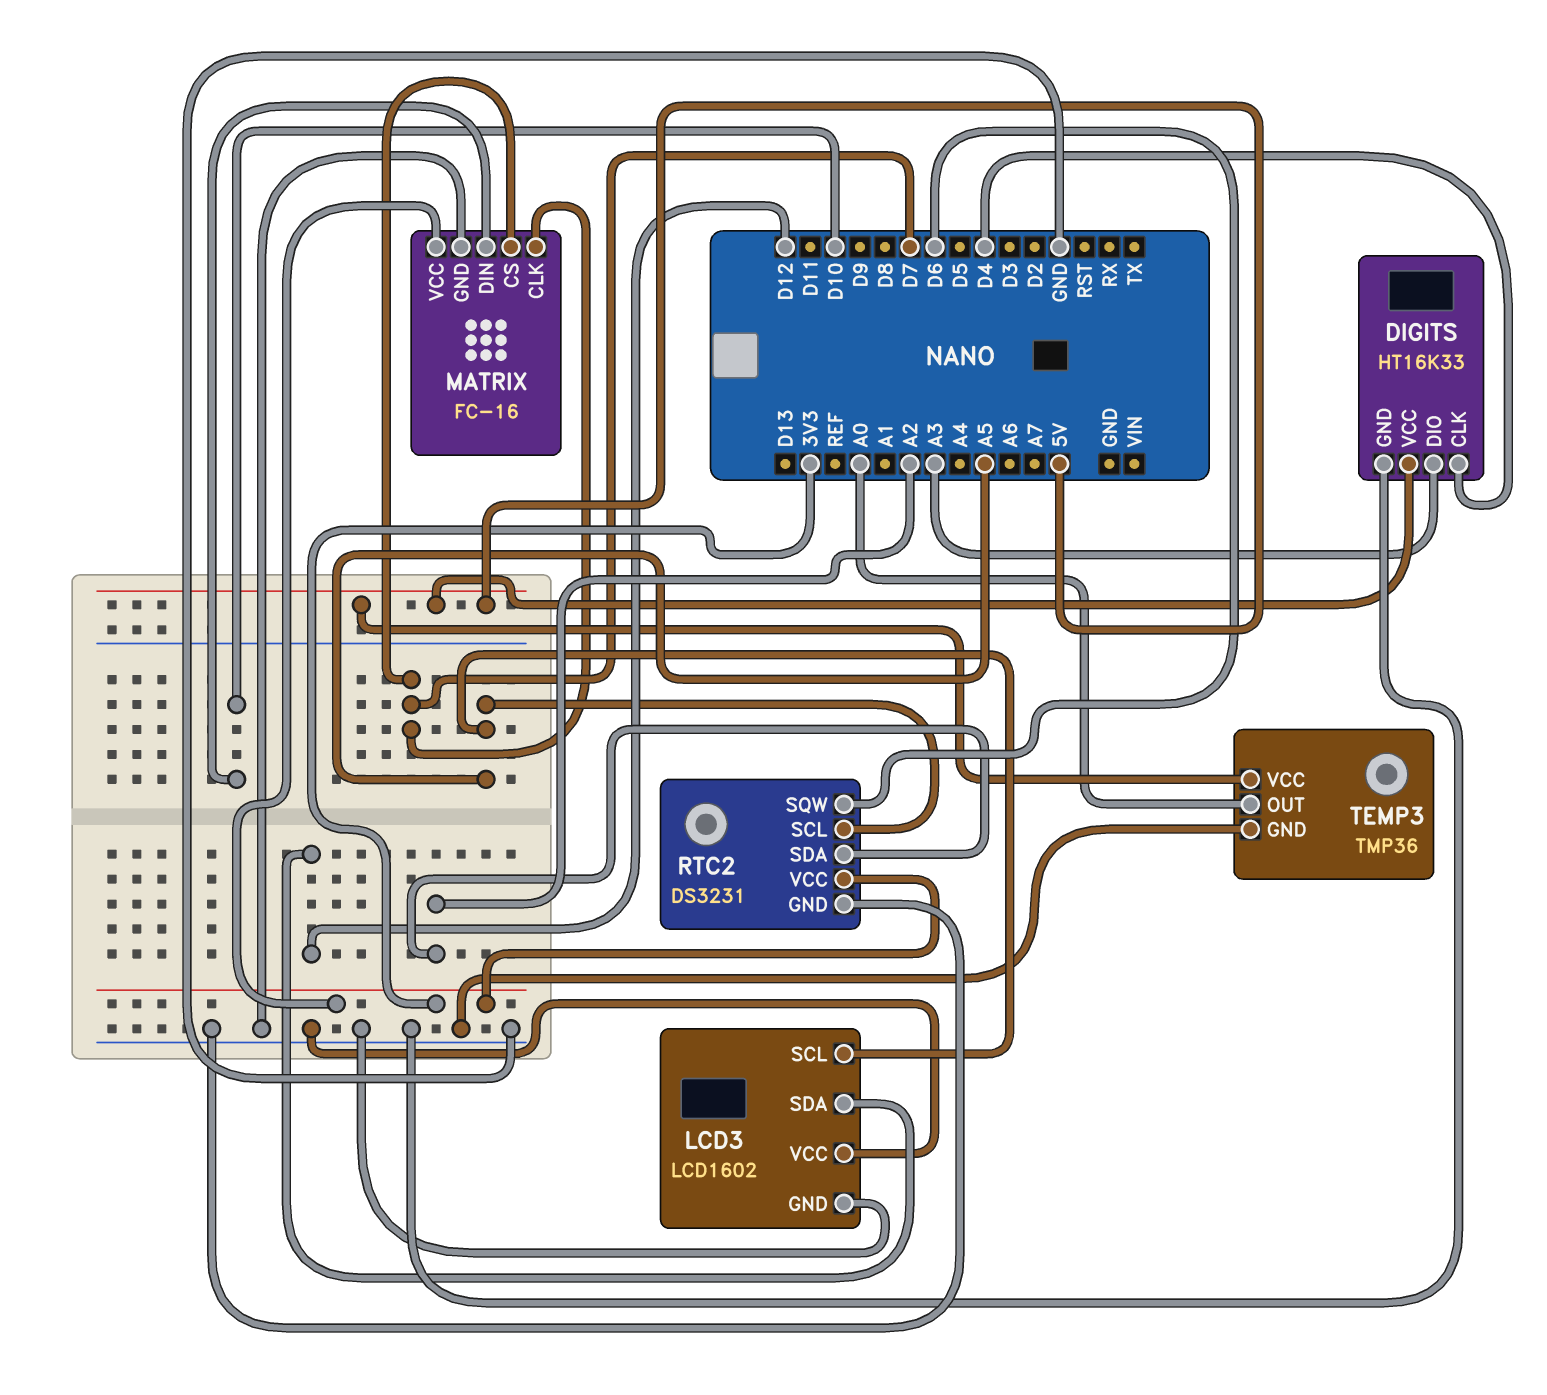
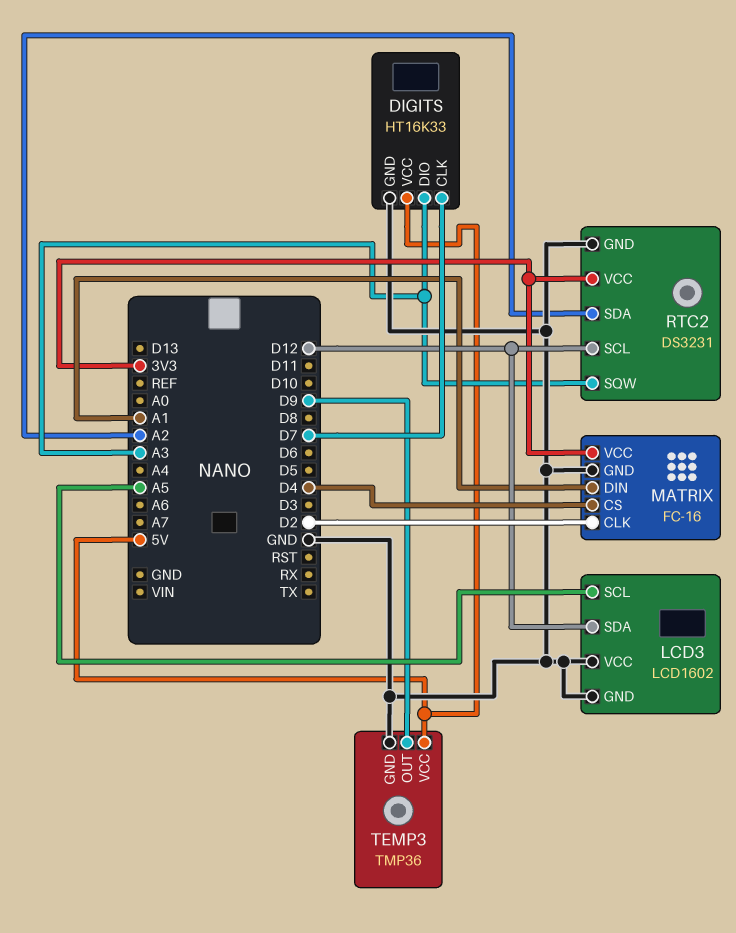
DIGITS pin CLK: D4 -> D7
MATRIX pin CLK: D7 -> D2
MATRIX pin CS: D7 -> D4
MATRIX pin DIN: D10 -> A1
RTC2 pin SCL: A5 -> D12
RTC2 pin SQW: D6 -> A3
TEMP3 pin OUT: A0 -> D9

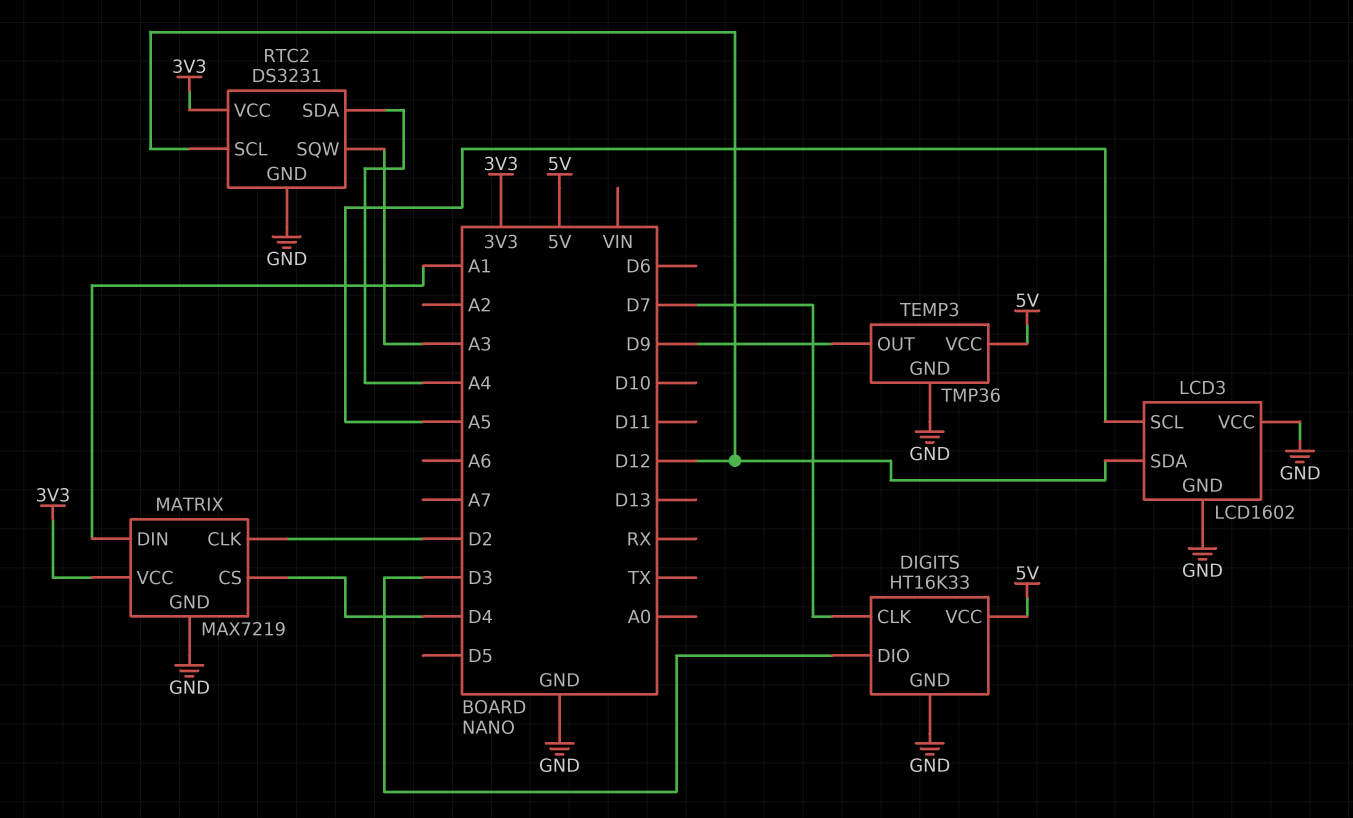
DIGITS pin DIO: A3 -> D3
MATRIX: FC-16 -> MAX7219
RTC2 pin SDA: A2 -> A4

